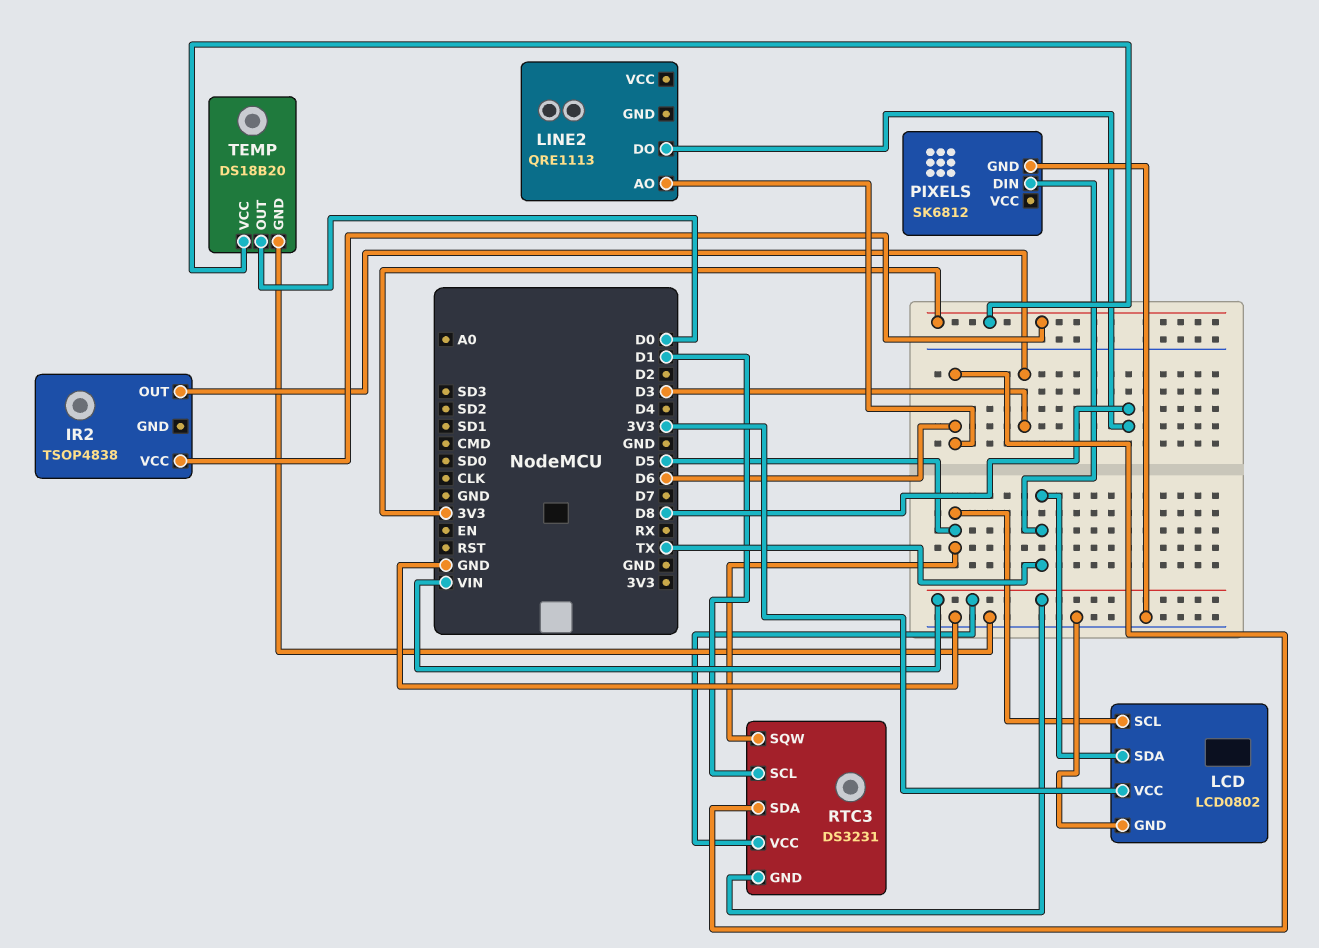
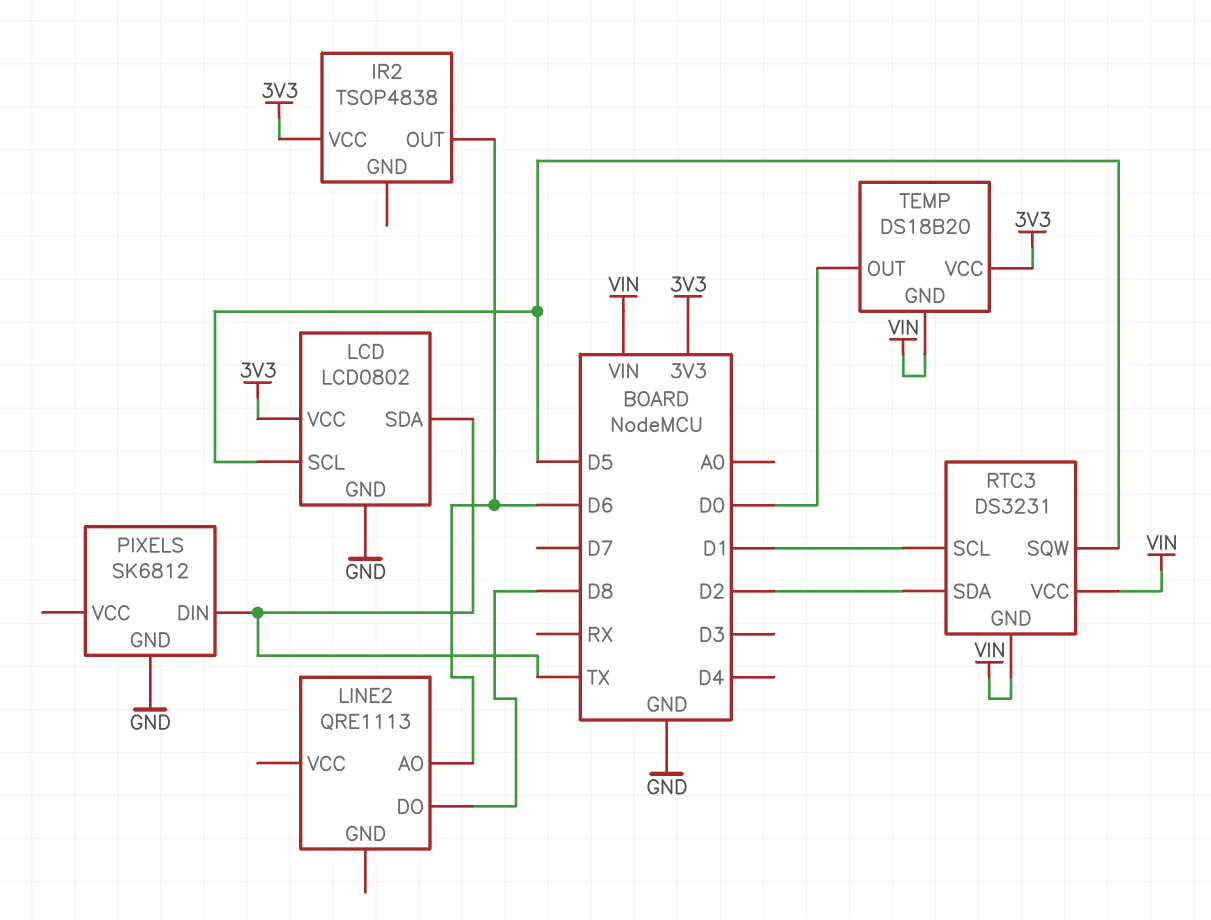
IR2 pin OUT: D3 -> D6
RTC3 pin SDA: D6 -> D2
TEMP pin GND: GND -> VIN

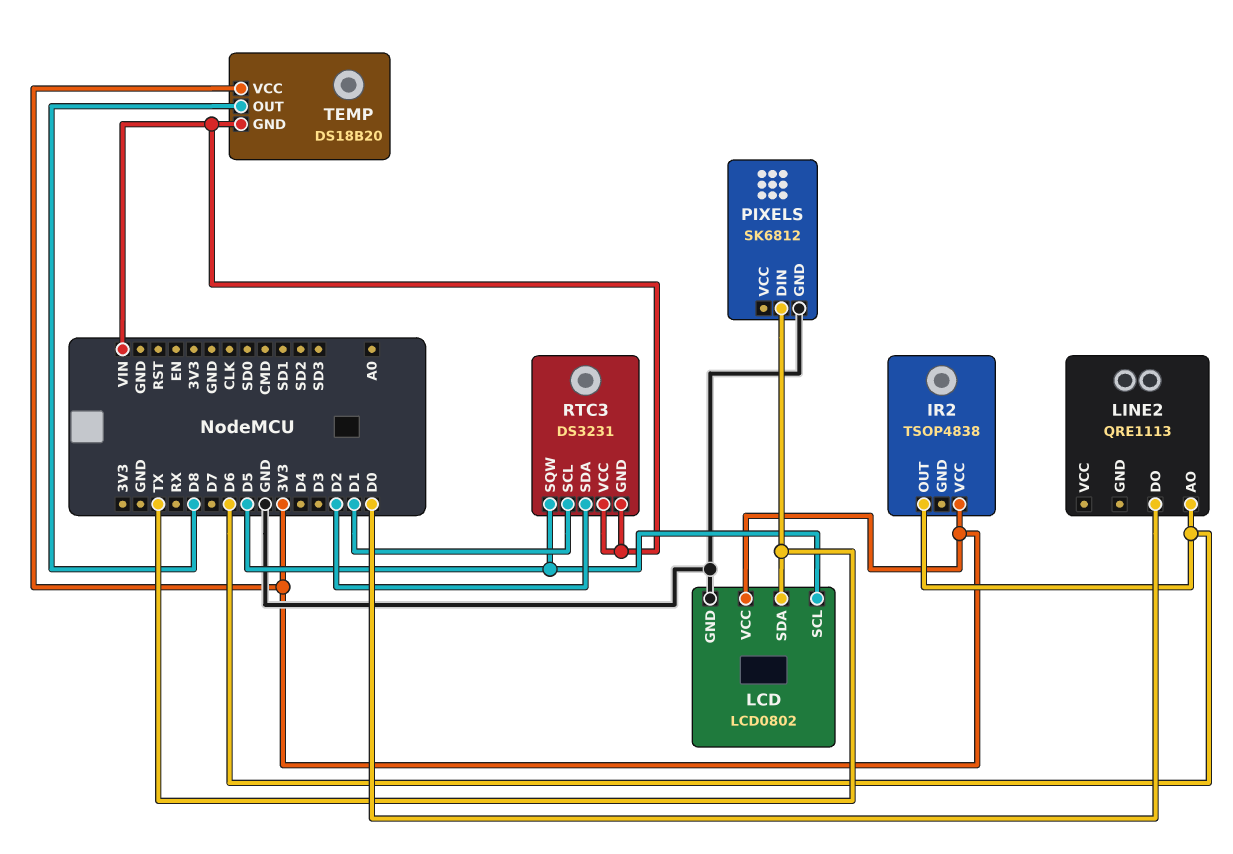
LINE2 pin DO: D8 -> D0
TEMP pin OUT: D0 -> D8

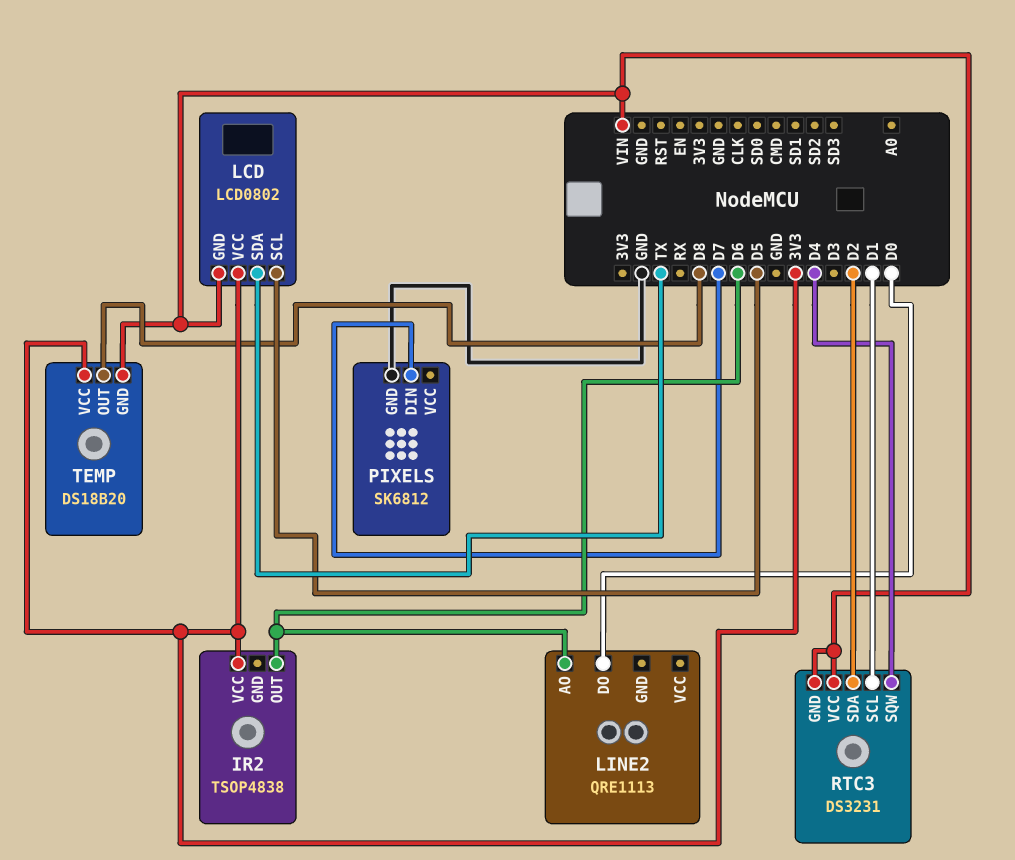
LCD pin GND: GND -> VIN
PIXELS pin DIN: TX -> D7
RTC3 pin SQW: D5 -> D4

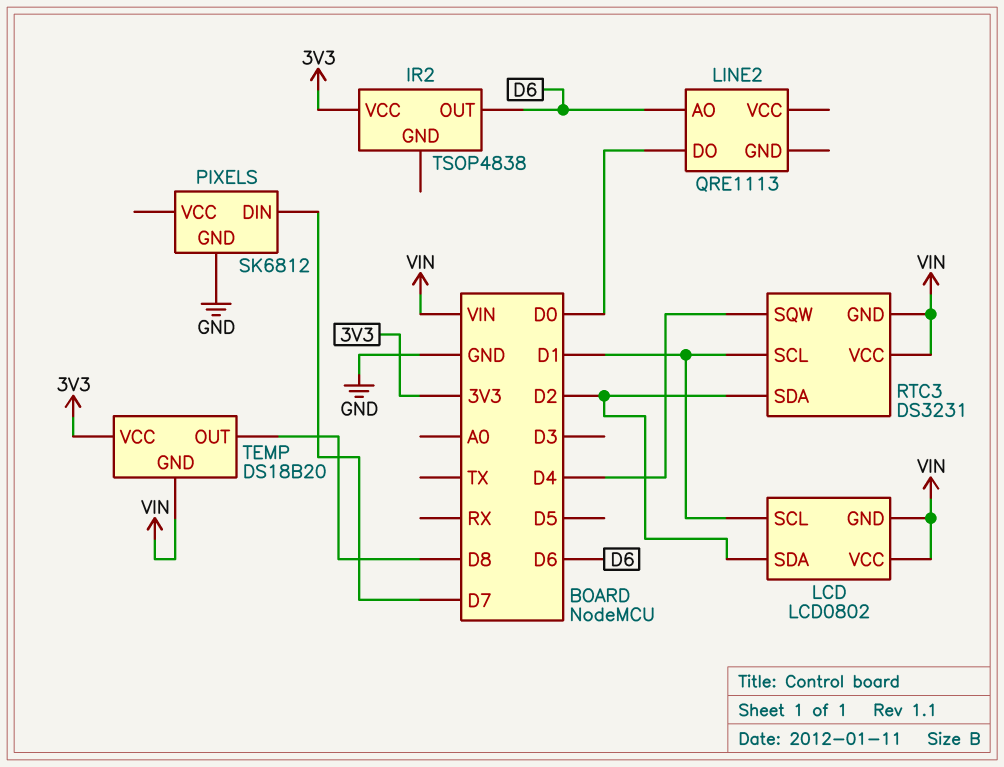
LCD pin SCL: D5 -> D1
LCD pin SDA: TX -> D2
LCD pin VCC: 3V3 -> VIN

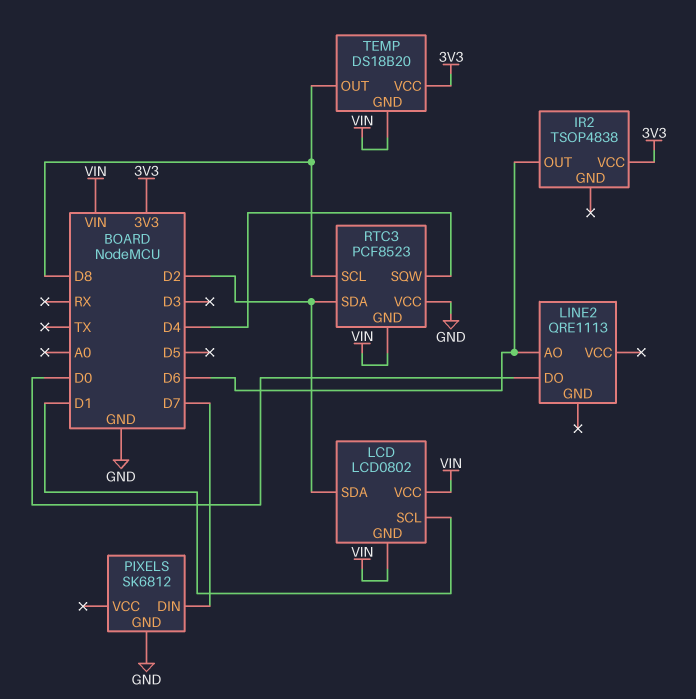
RTC3: DS3231 -> PCF8523
RTC3 pin SCL: D1 -> D8
RTC3 pin VCC: VIN -> GND

